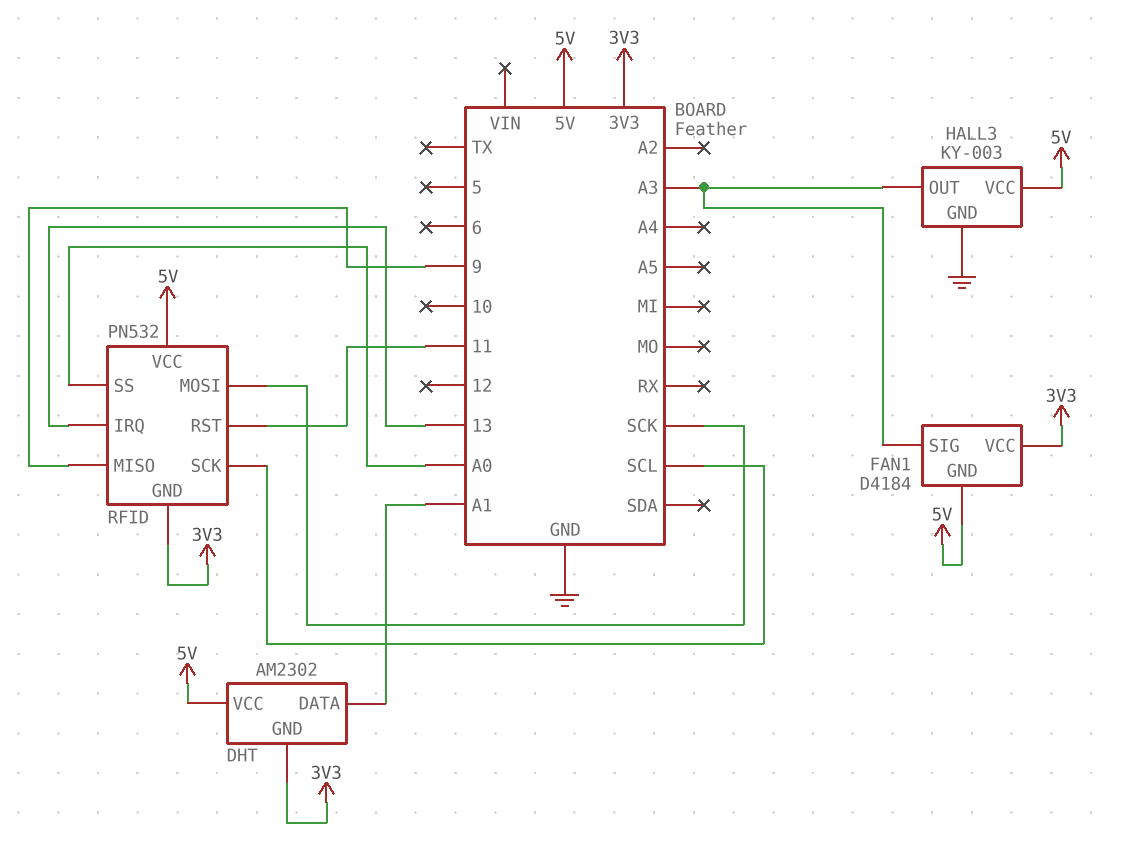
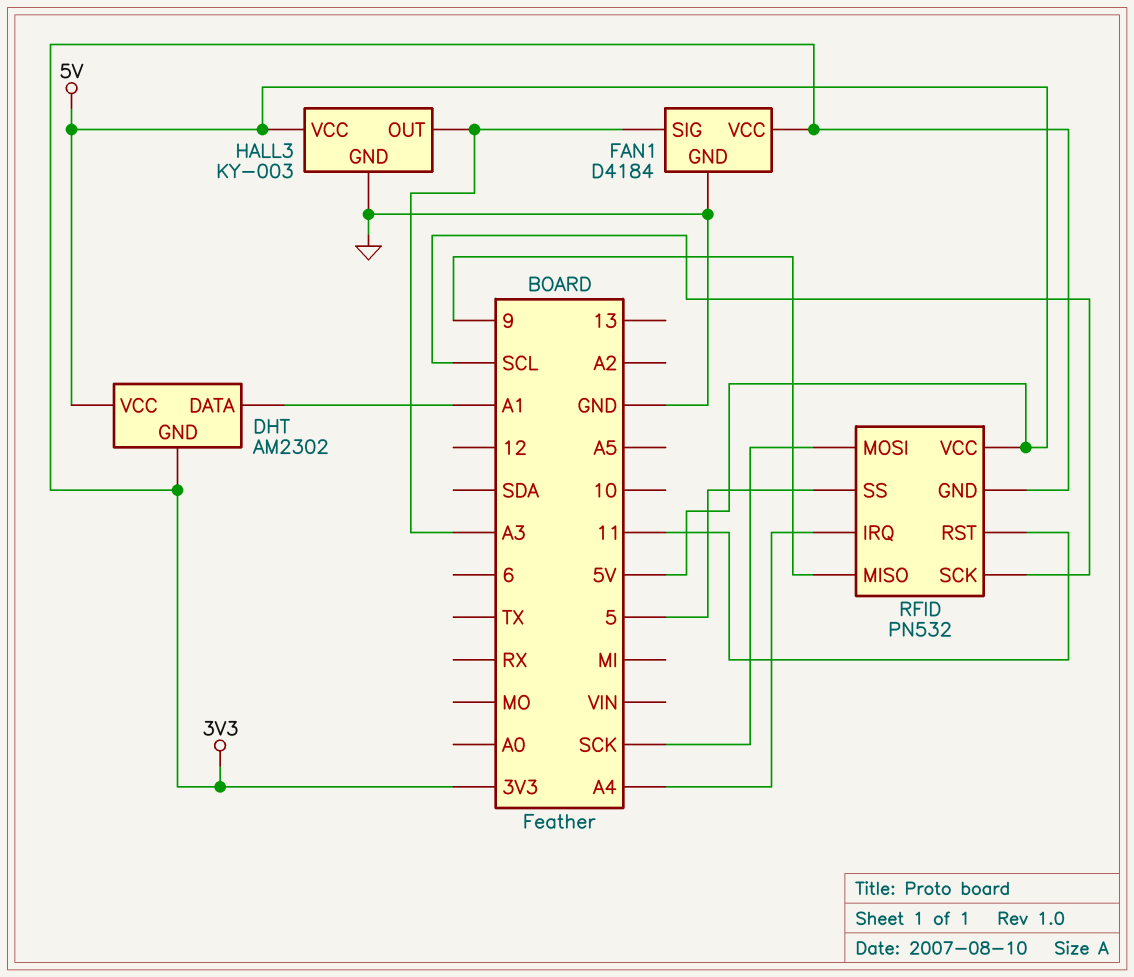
FAN1 pin GND: 5V -> GND
RFID pin IRQ: 13 -> A4
RFID pin SS: A0 -> 5

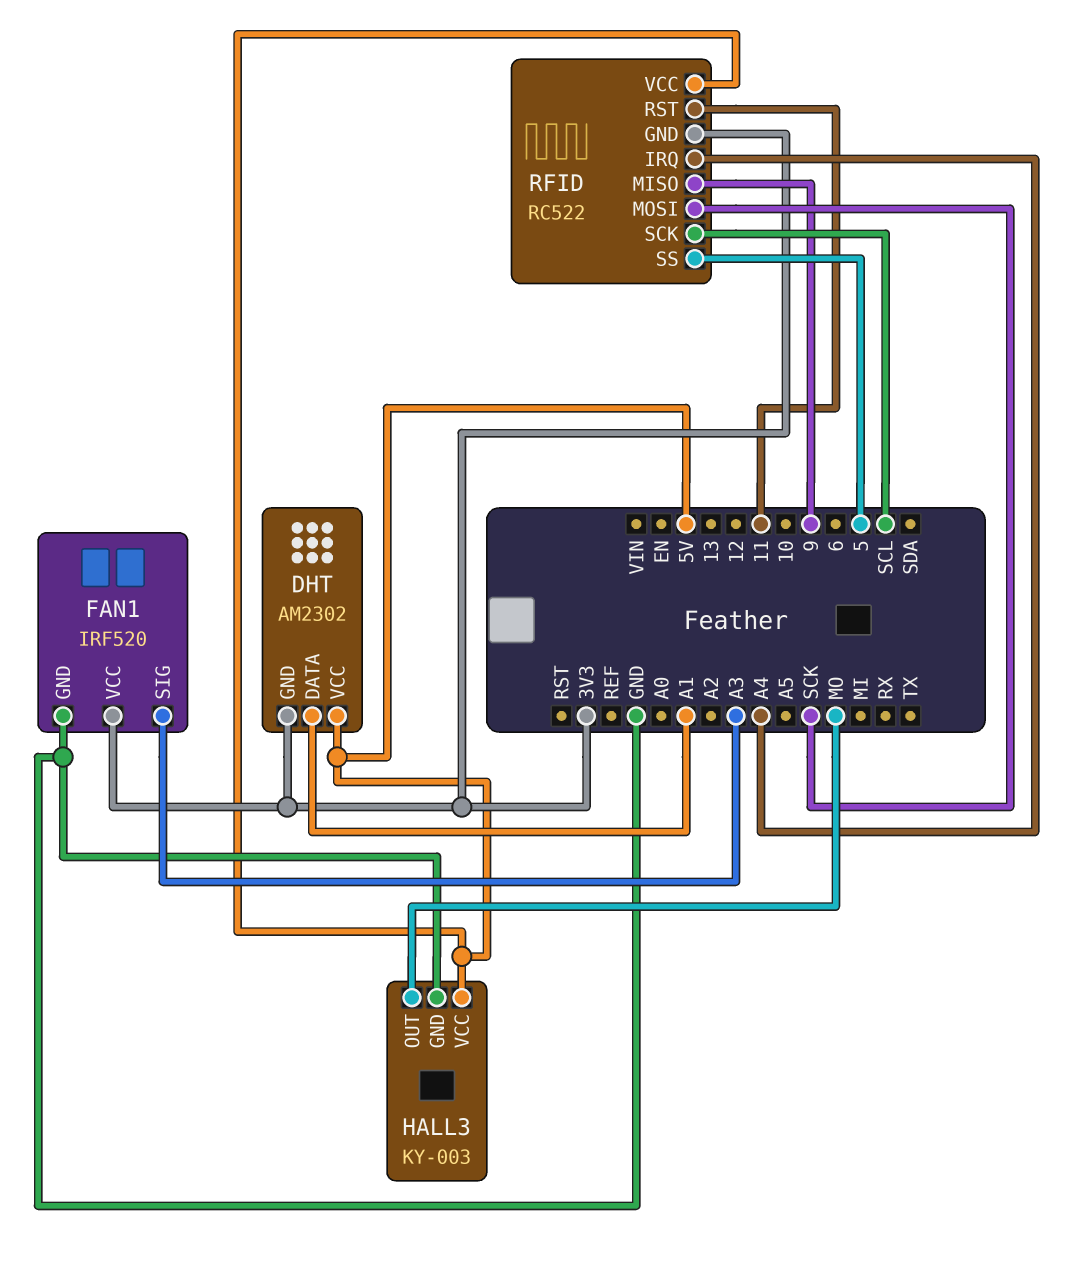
FAN1: D4184 -> IRF520
HALL3 pin OUT: A3 -> MO
RFID: PN532 -> RC522

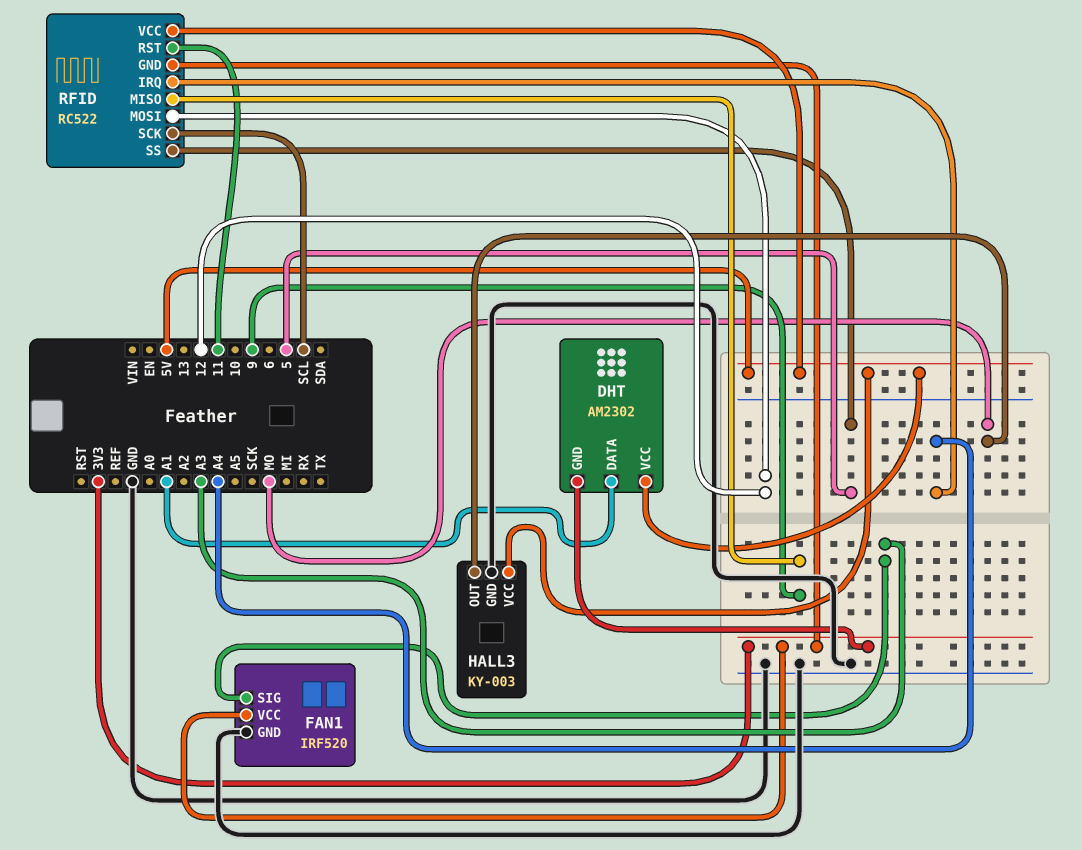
RFID pin MOSI: SCK -> 12

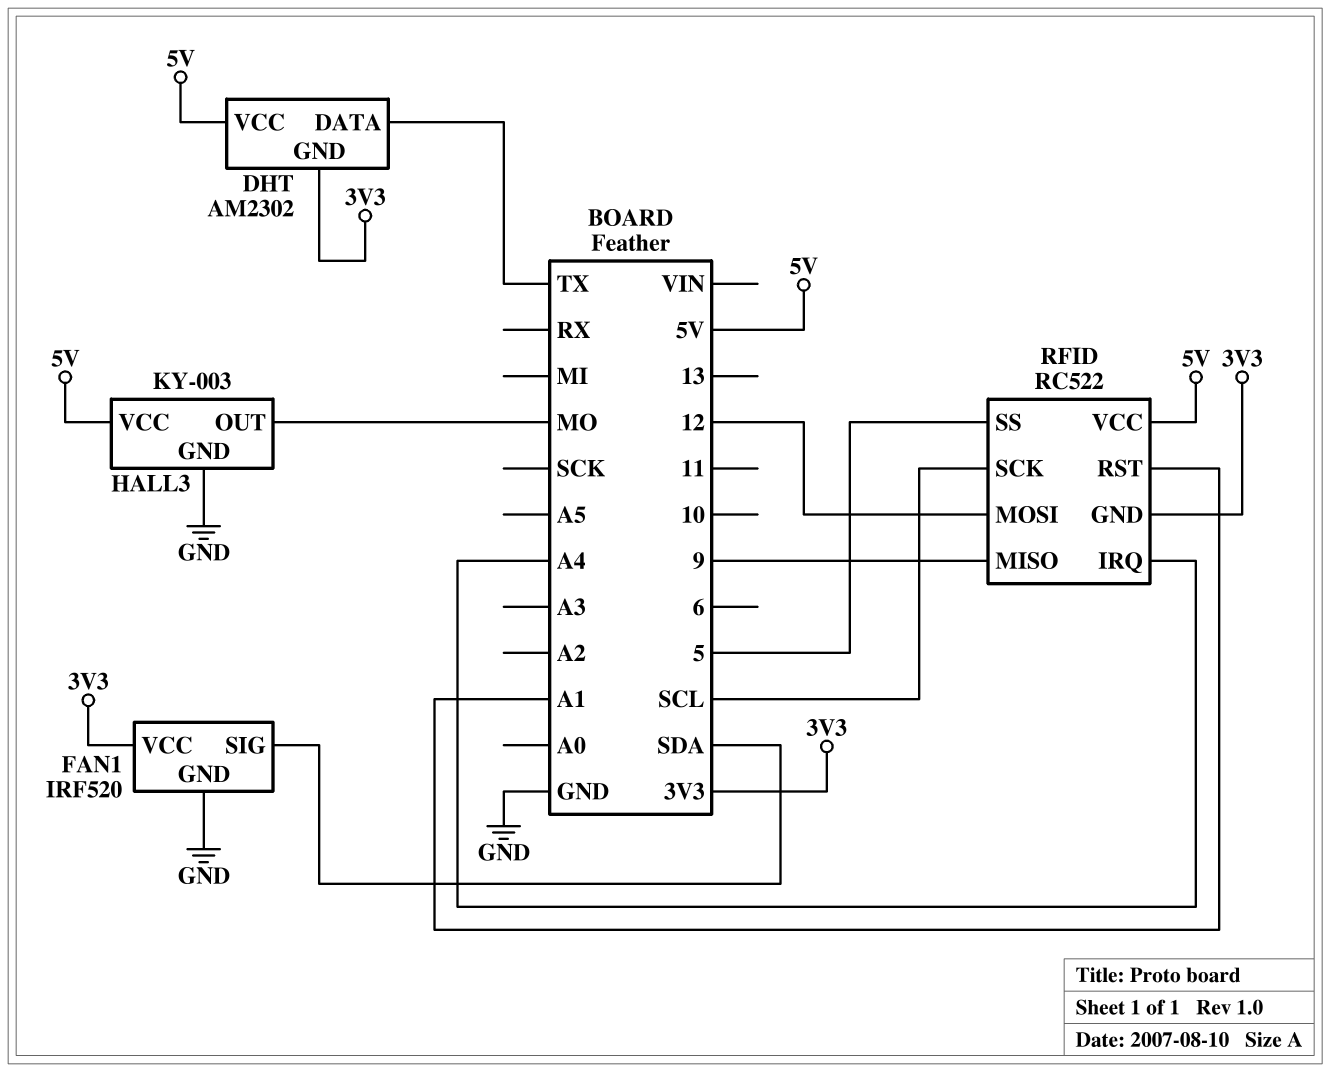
DHT pin DATA: A1 -> TX
FAN1 pin SIG: A3 -> SDA
RFID pin RST: 11 -> A1

